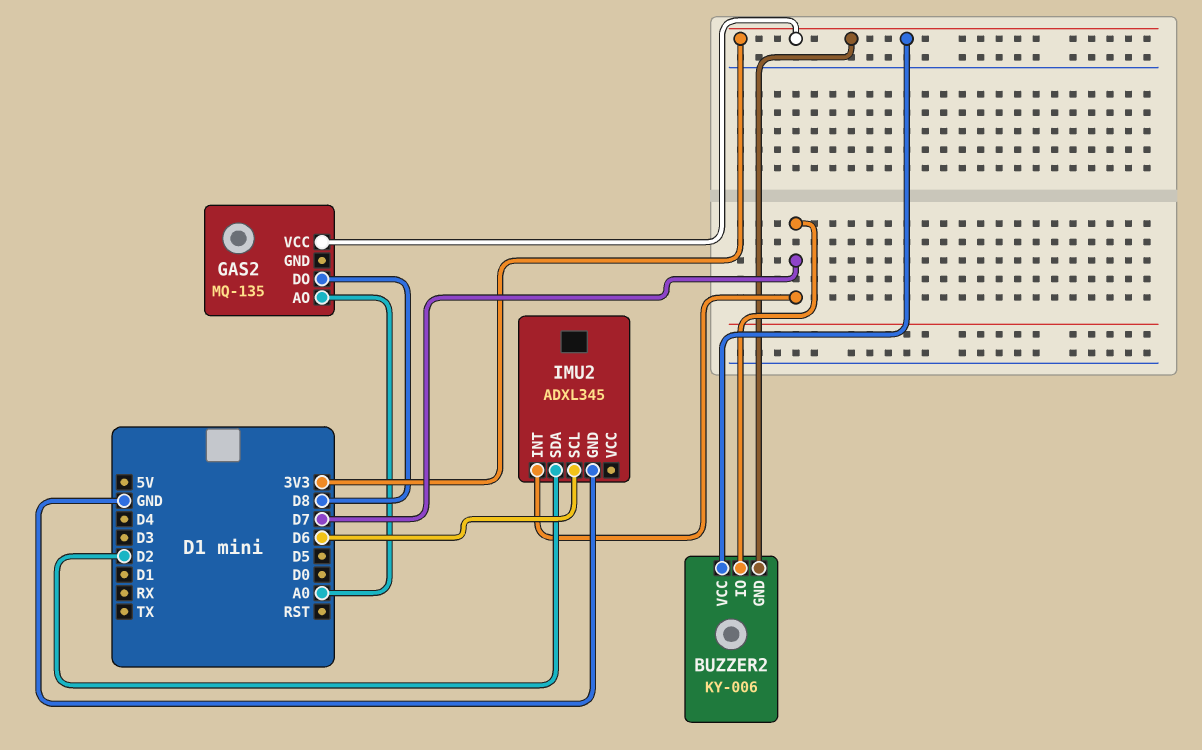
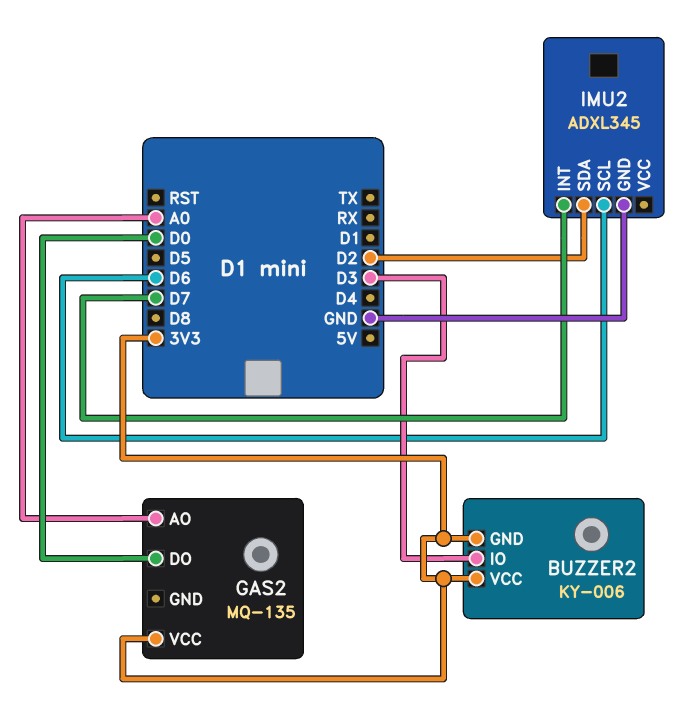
BUZZER2 pin IO: D7 -> D3
GAS2 pin DO: D8 -> D0

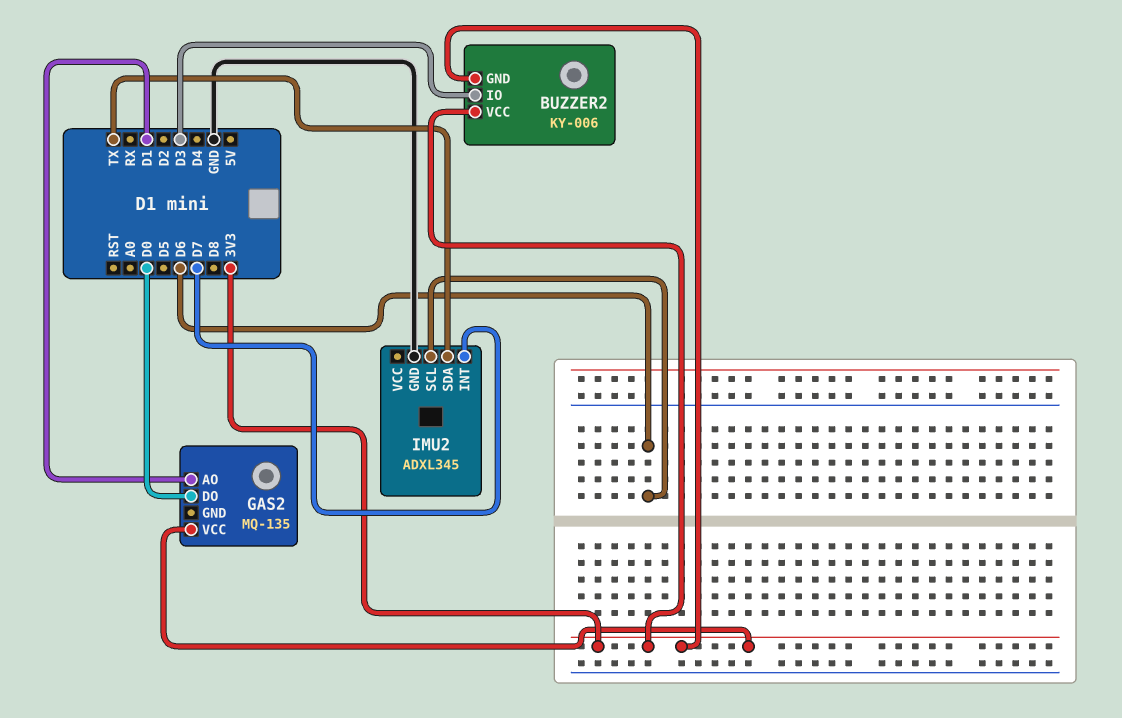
GAS2 pin AO: A0 -> D1
IMU2 pin SDA: D2 -> TX

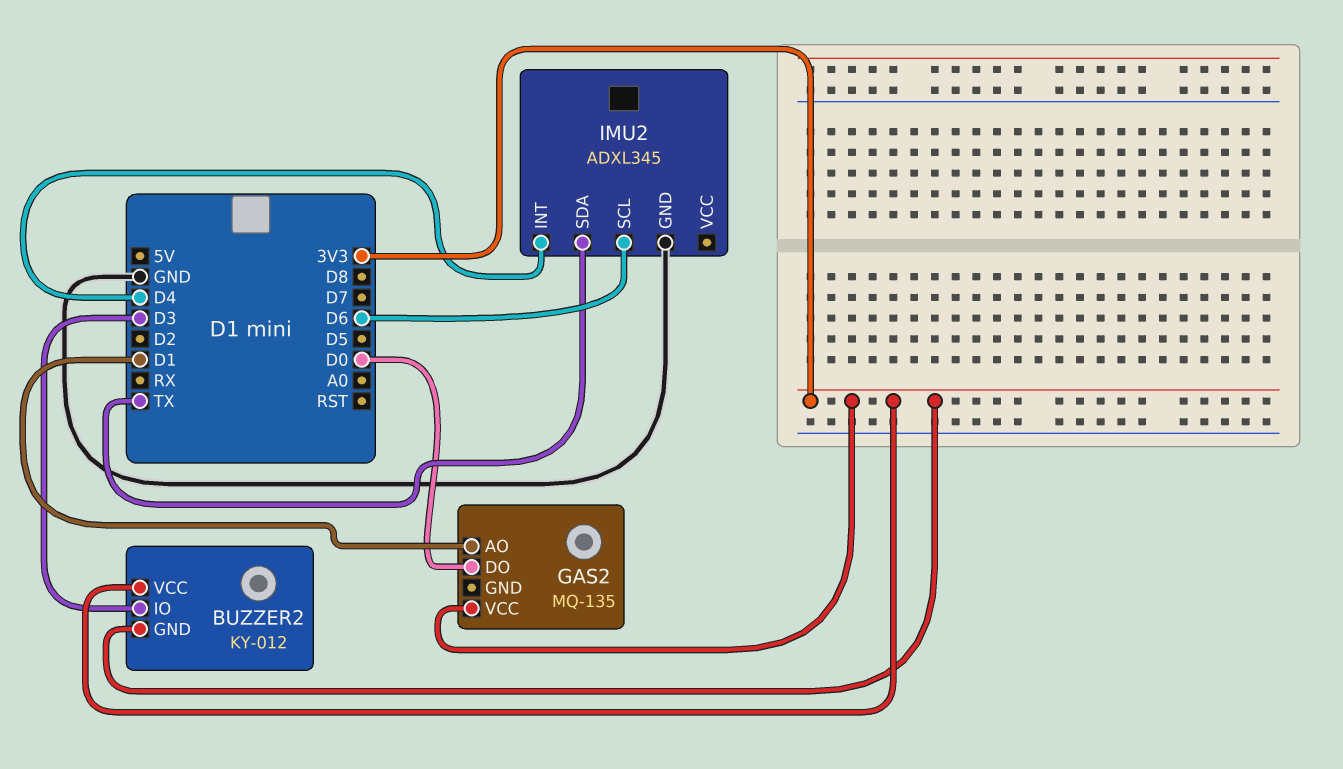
BUZZER2: KY-006 -> KY-012
IMU2 pin INT: D7 -> D4

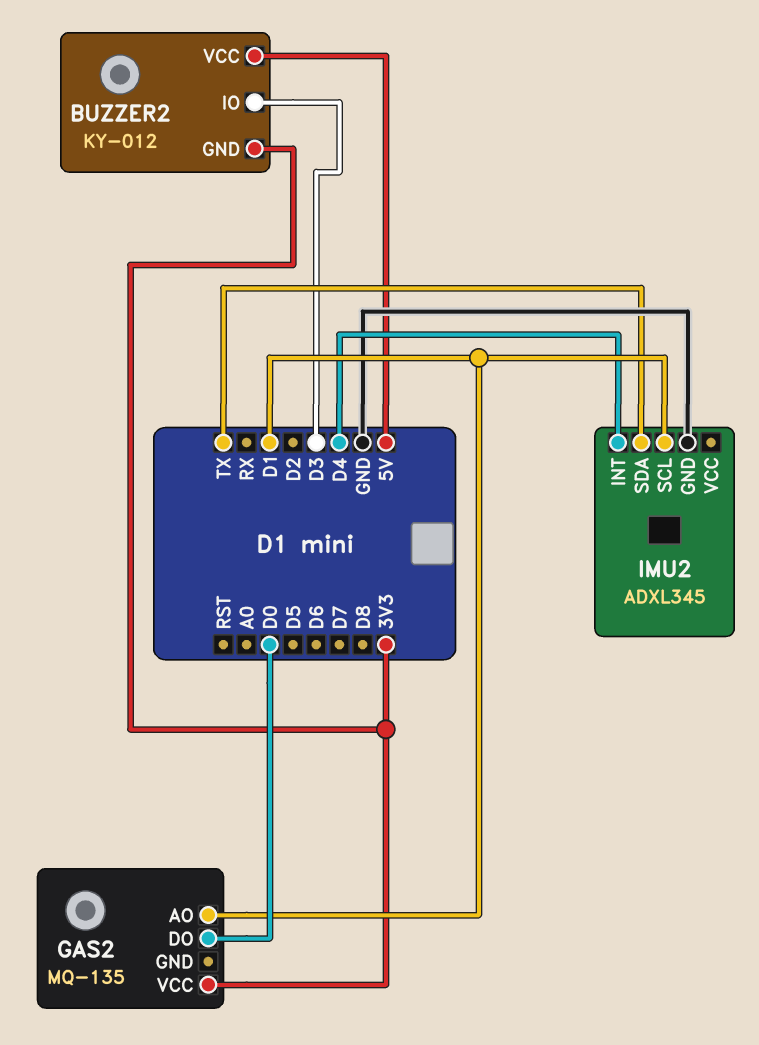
BUZZER2 pin VCC: 3V3 -> 5V
IMU2 pin SCL: D6 -> D1

